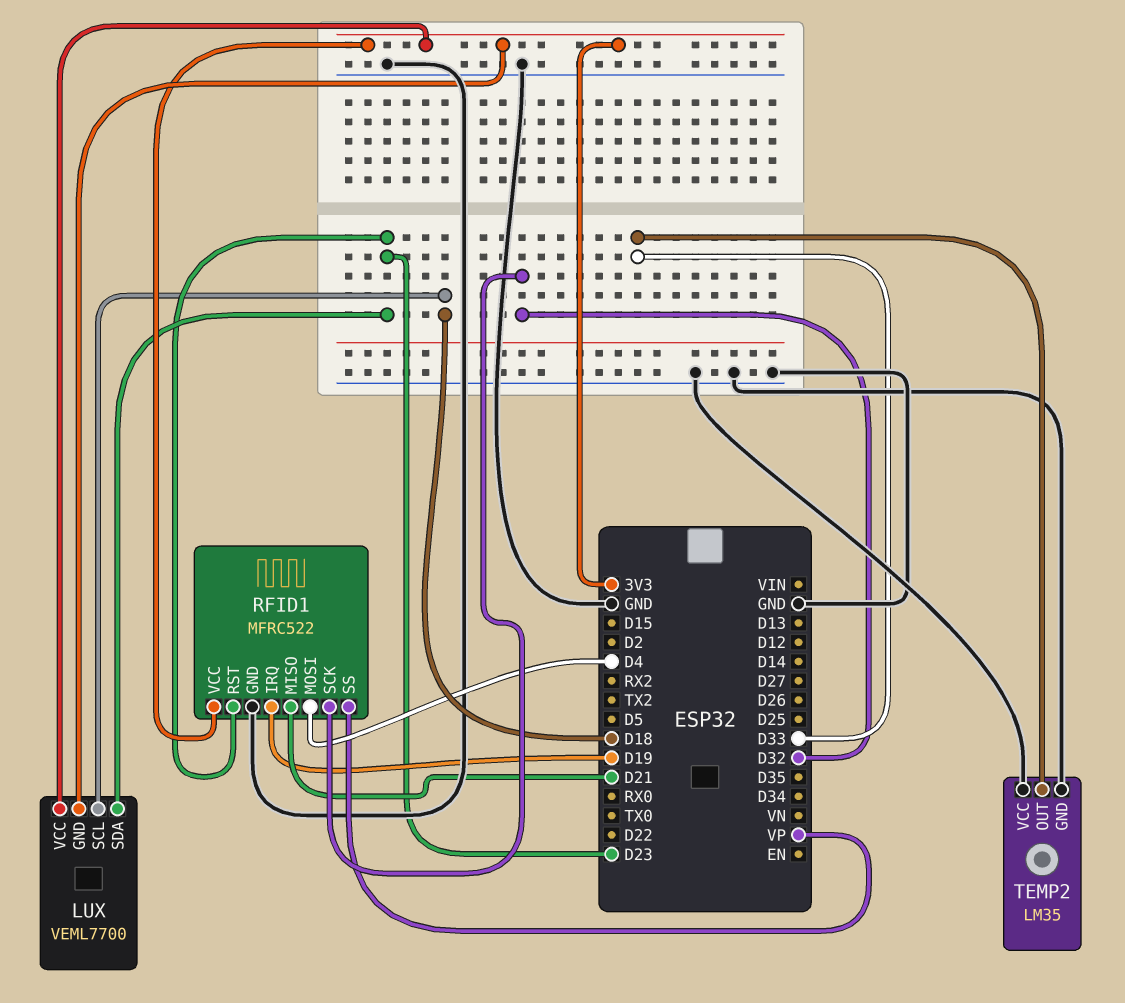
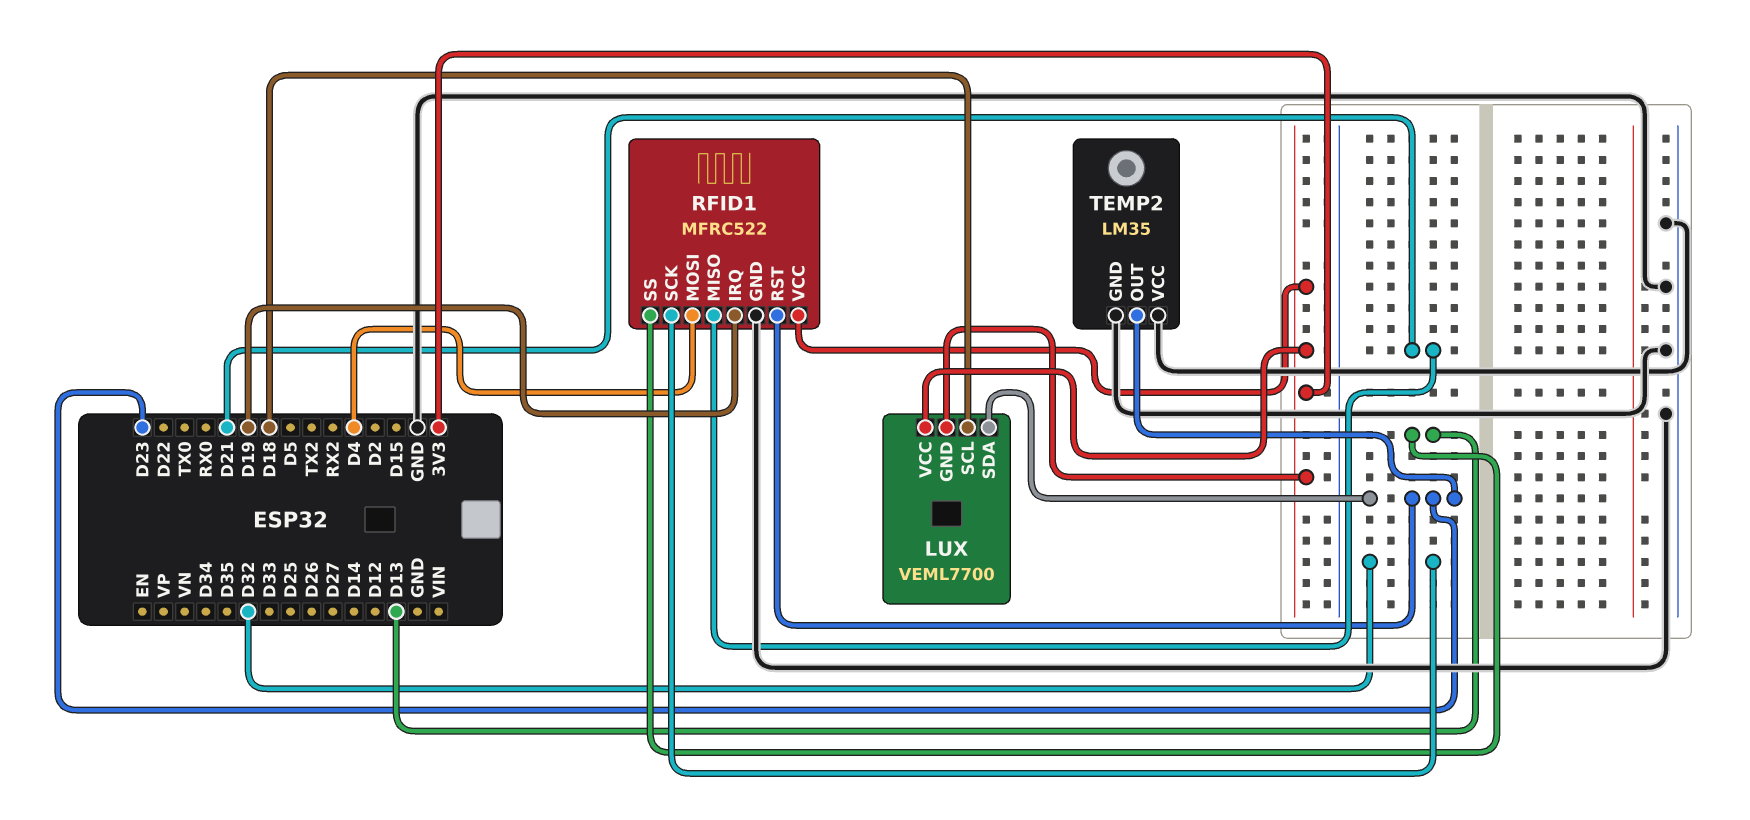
RFID1 pin SS: VP -> D13
TEMP2 pin OUT: D33 -> D23

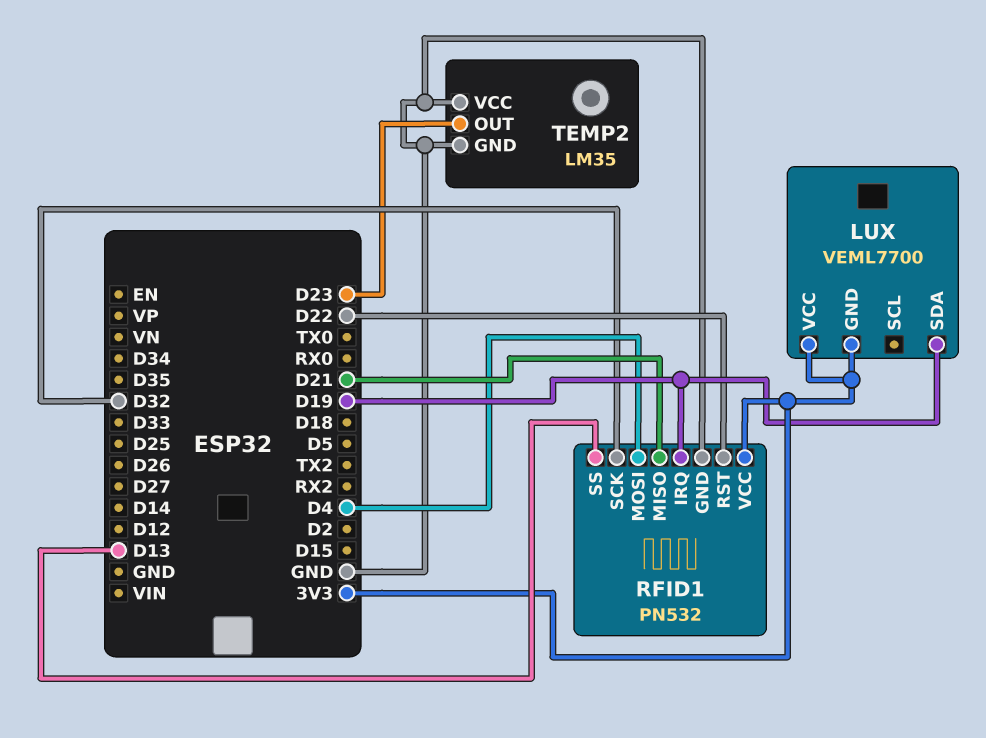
LUX pin SCL: D18 -> none
LUX pin SDA: D23 -> D19
RFID1: MFRC522 -> PN532
RFID1 pin RST: D23 -> D22

